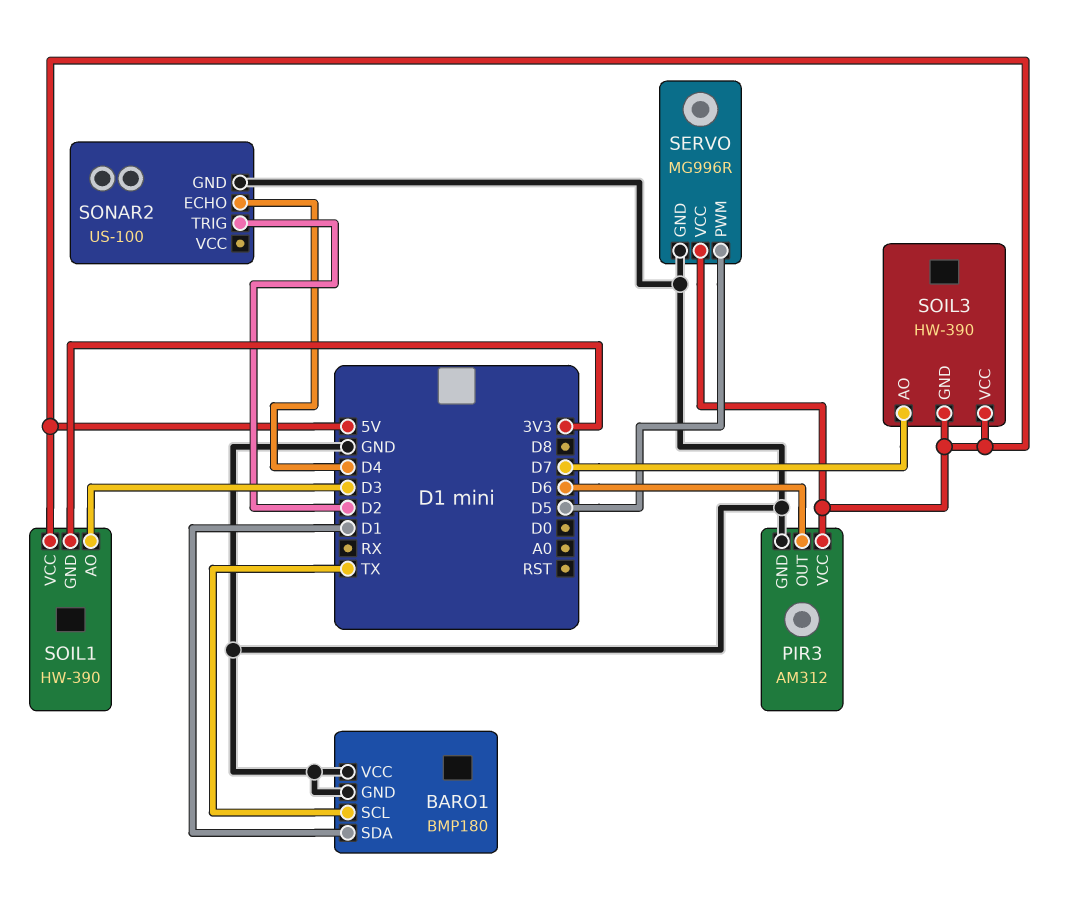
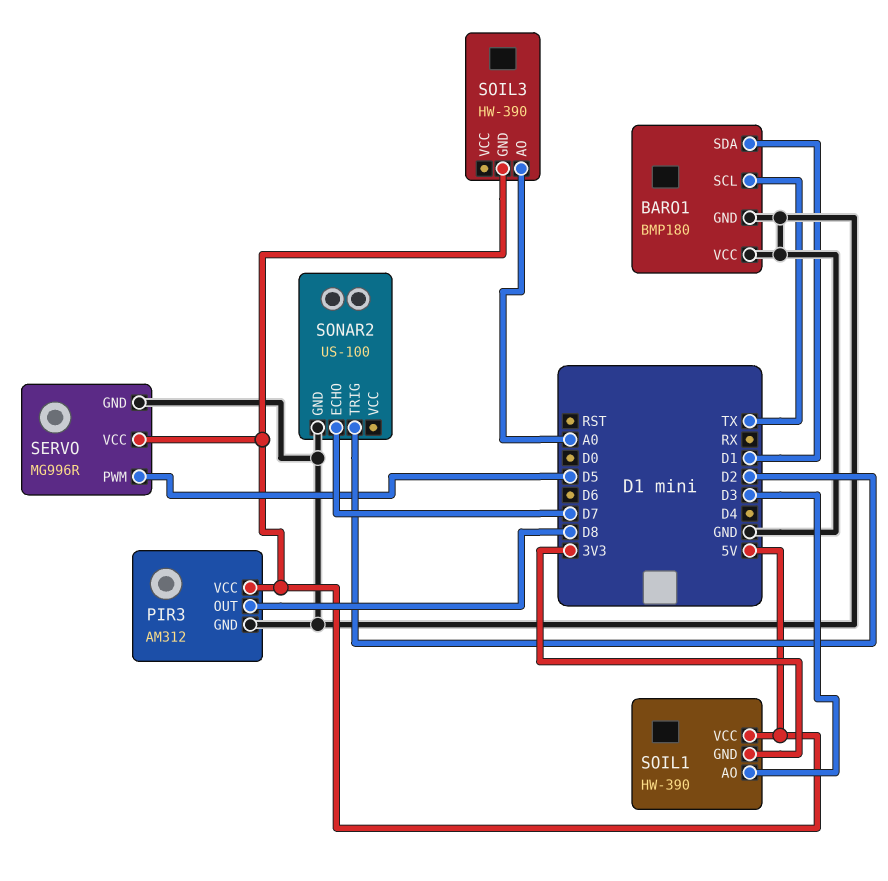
PIR3 pin OUT: D6 -> D8
SOIL3 pin AO: D7 -> A0
SOIL3 pin VCC: 5V -> none
SONAR2 pin ECHO: D4 -> D7

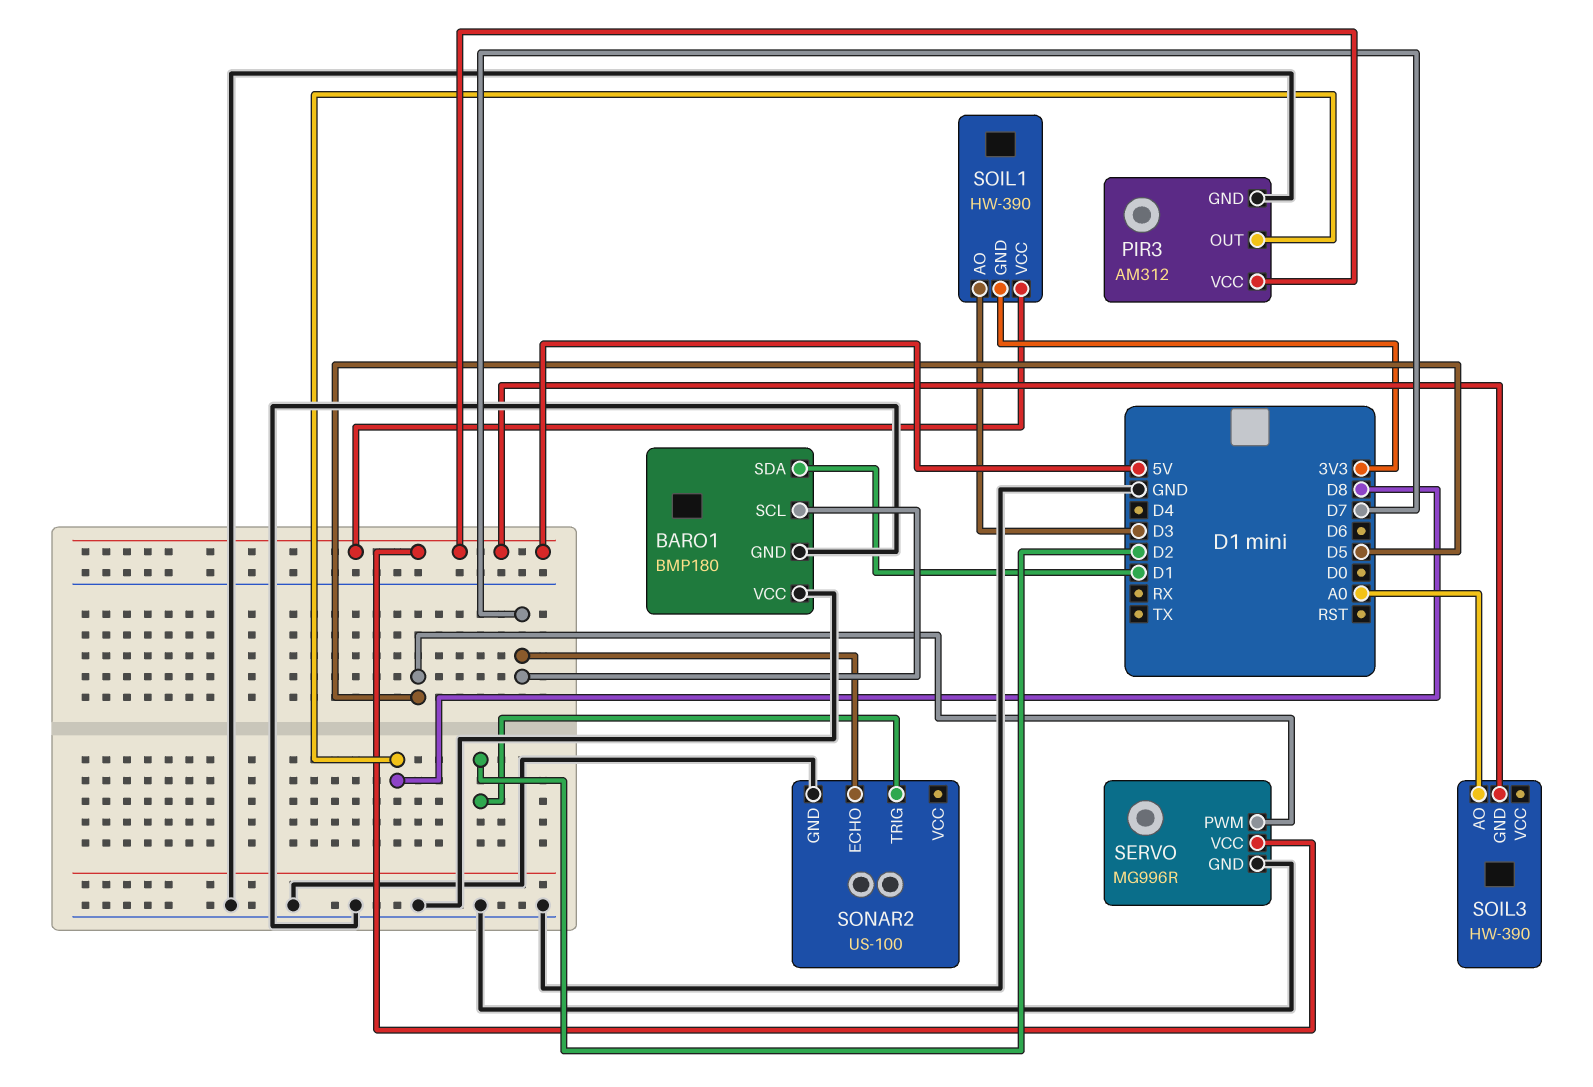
BARO1 pin SCL: TX -> D7

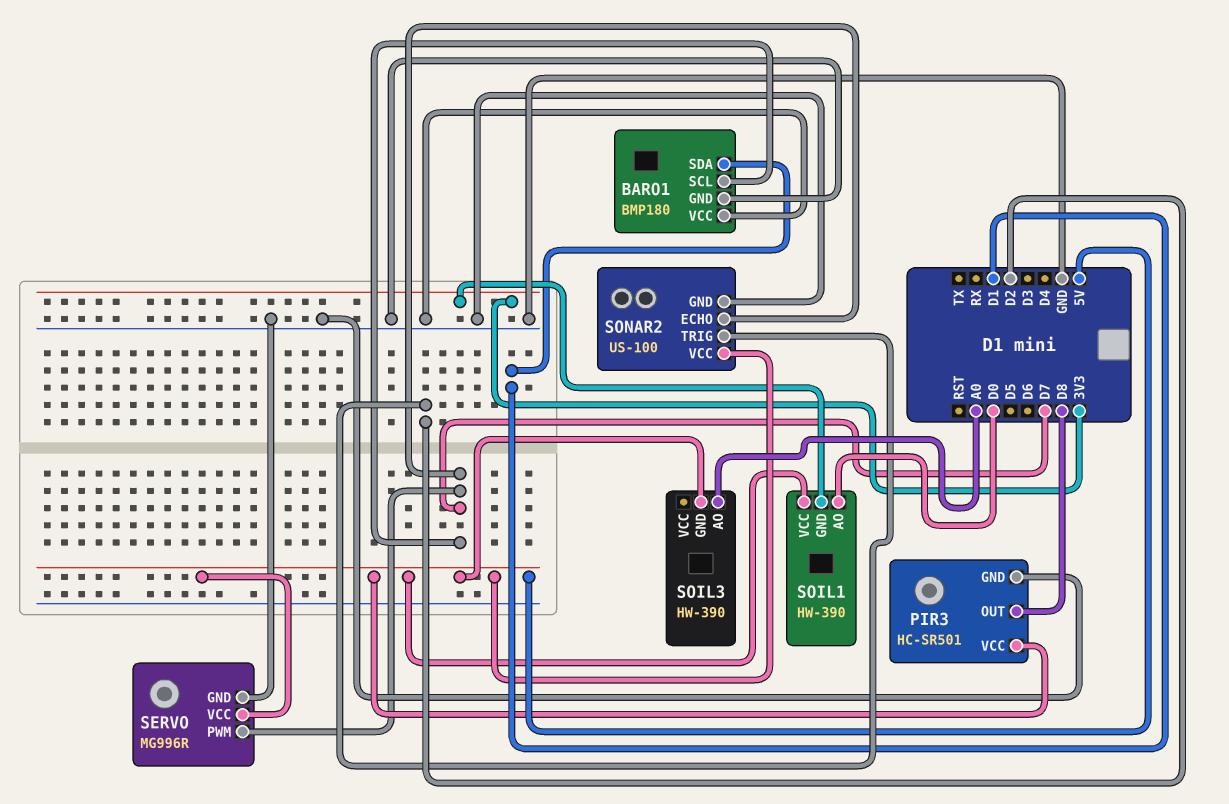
PIR3: AM312 -> HC-SR501
SERVO pin PWM: D5 -> D7
SOIL1 pin AO: D3 -> D0
SONAR2 pin VCC: none -> 5V

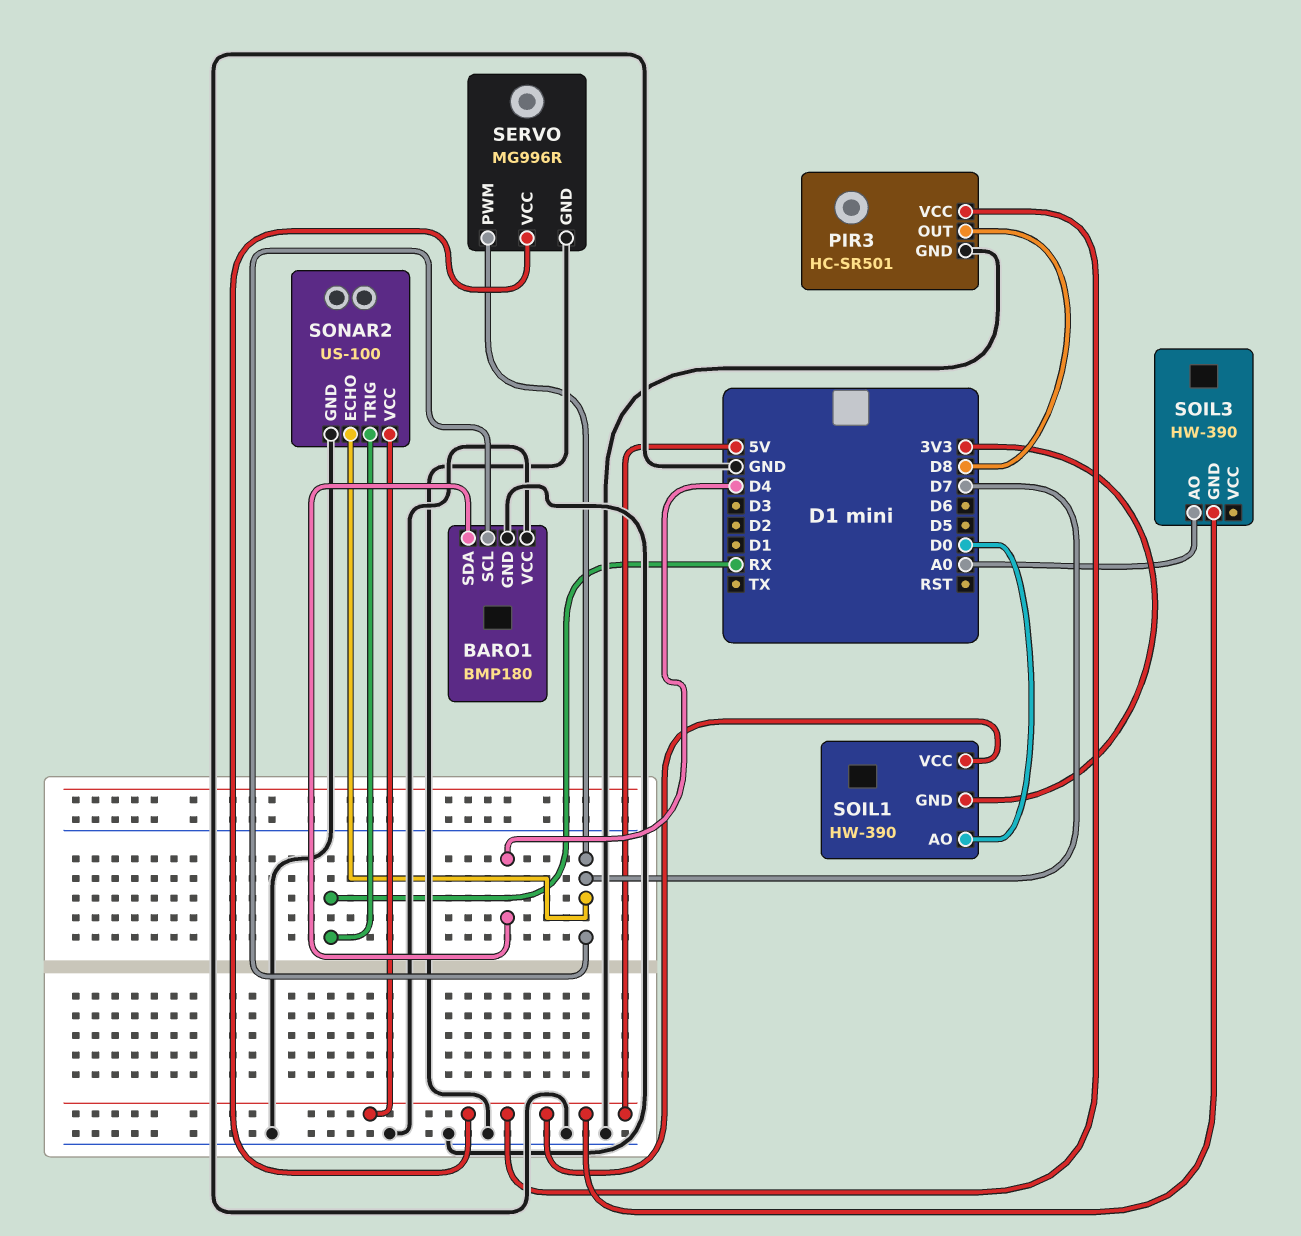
BARO1 pin SDA: D1 -> D4
SONAR2 pin TRIG: D2 -> RX

